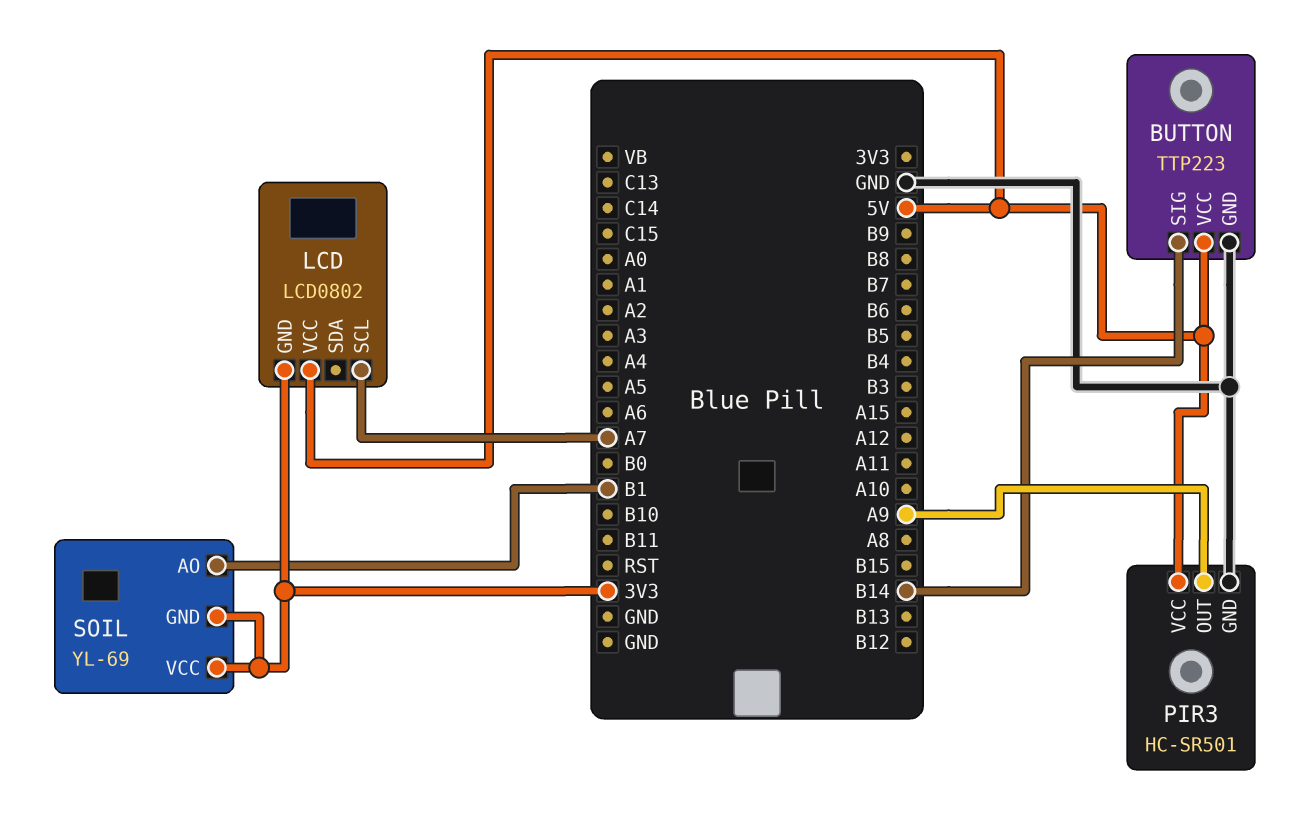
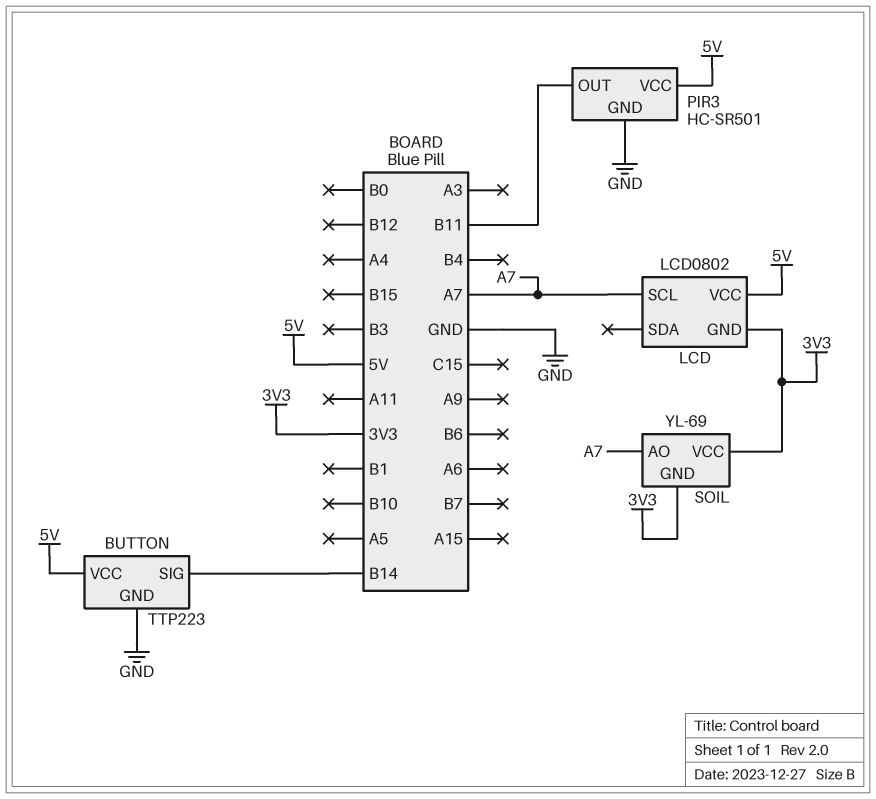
PIR3 pin OUT: A9 -> B11
SOIL pin AO: B1 -> A7

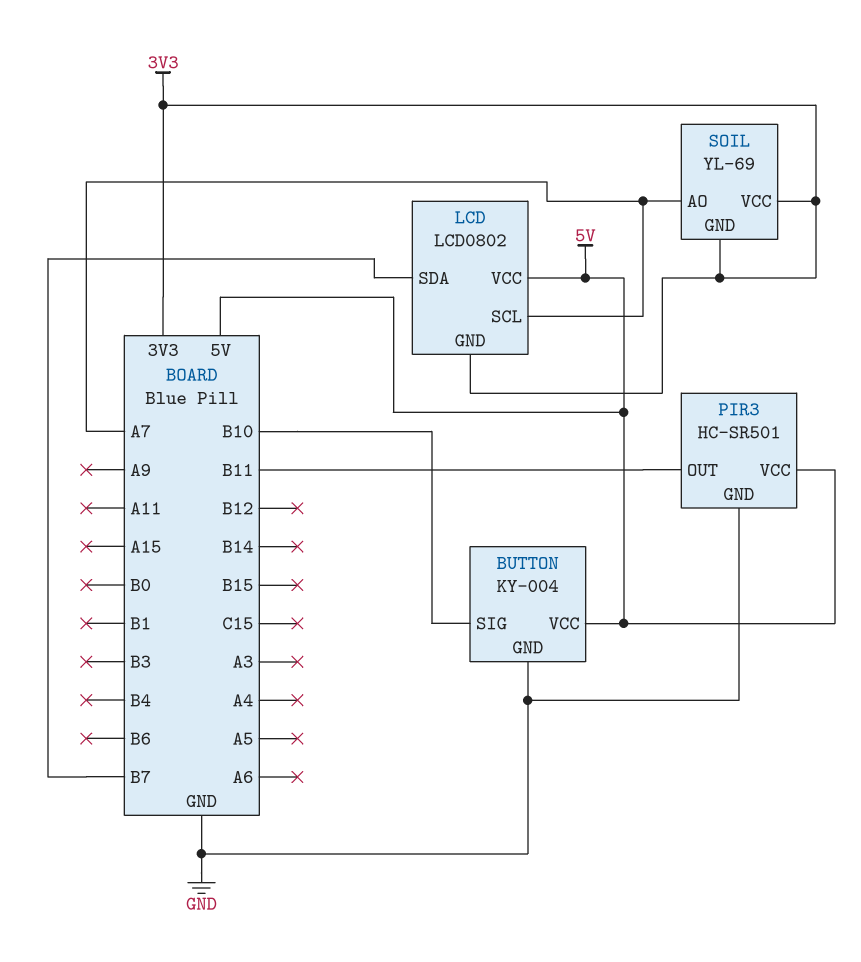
BUTTON: TTP223 -> KY-004
BUTTON pin SIG: B14 -> B10
LCD pin SDA: none -> B7

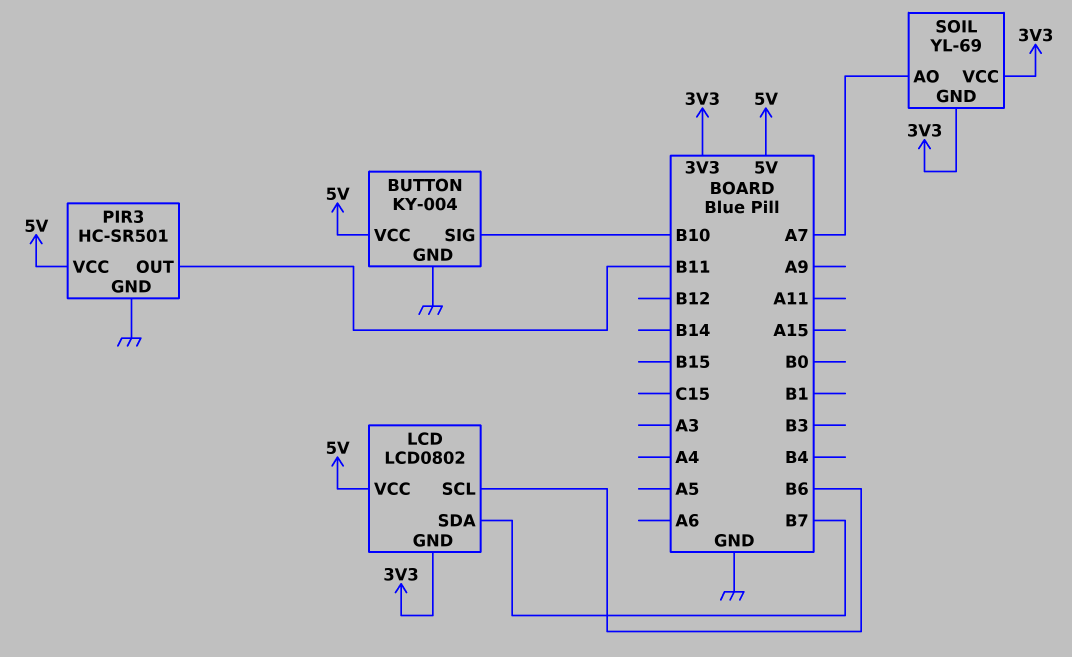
LCD pin SCL: A7 -> B6

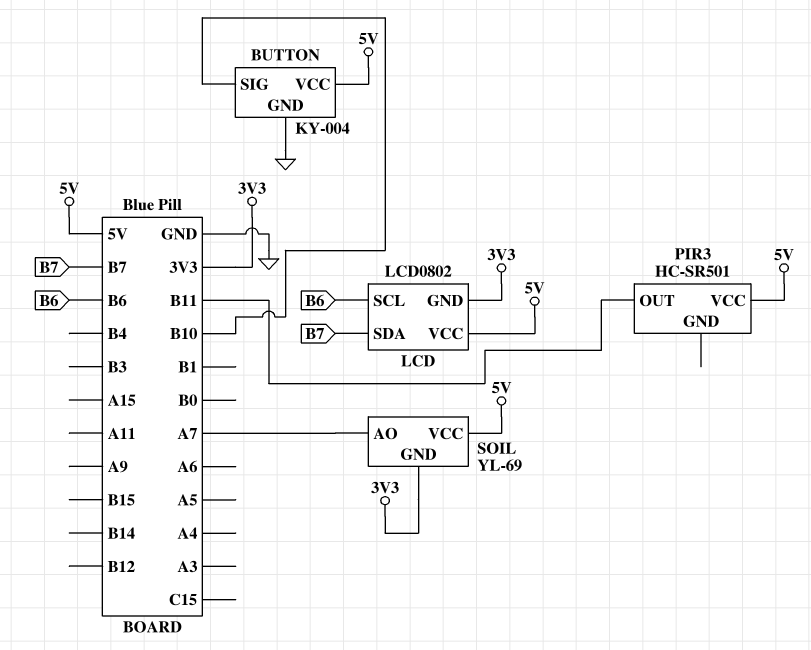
PIR3 pin GND: GND -> none
SOIL pin VCC: 3V3 -> 5V

